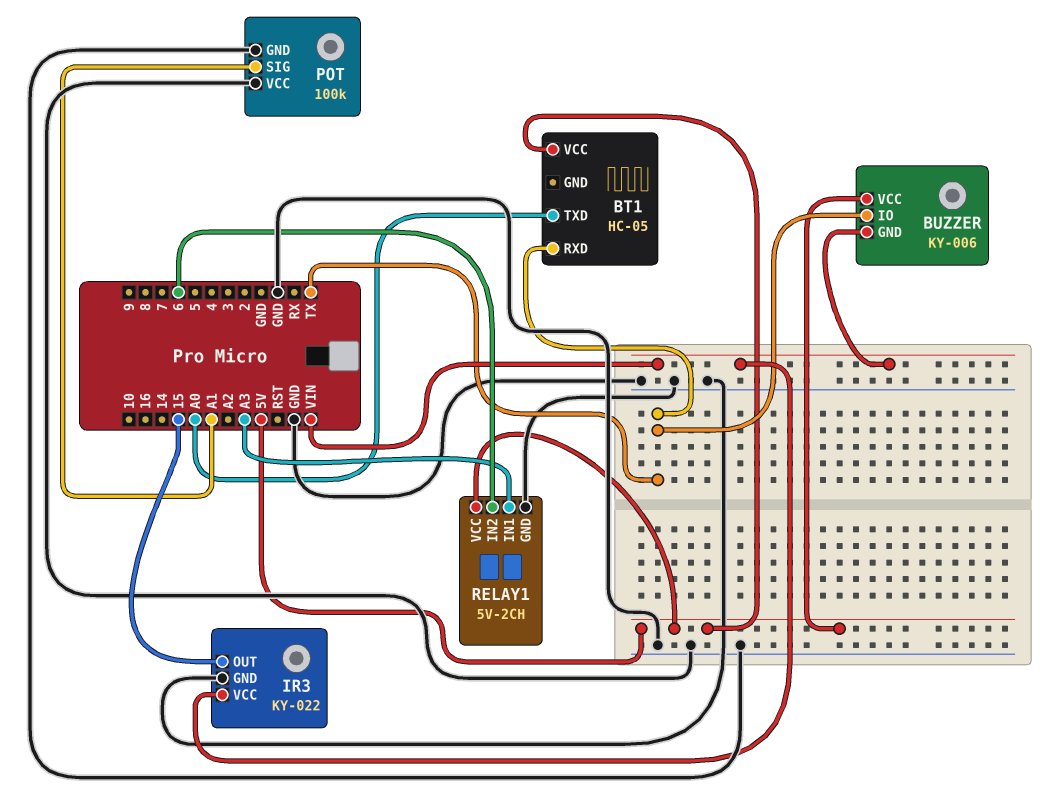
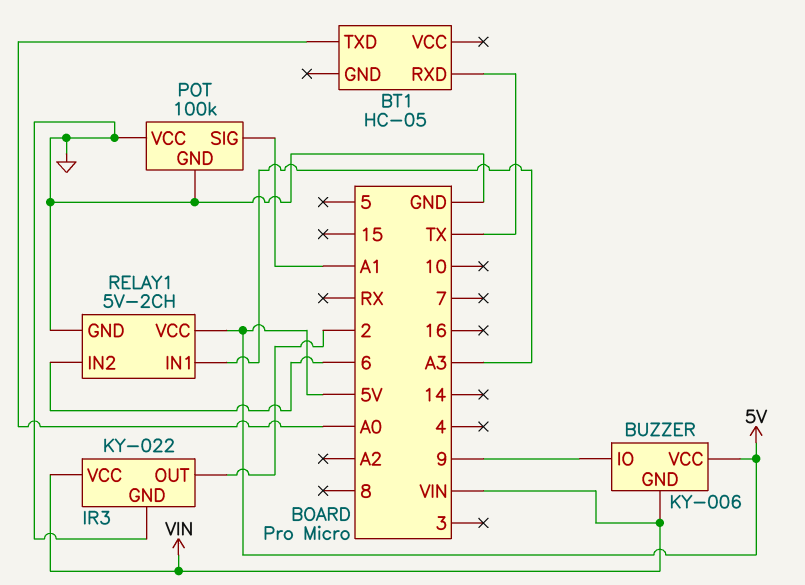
BT1 pin VCC: 5V -> none
BUZZER pin IO: TX -> 9
IR3 pin OUT: 15 -> 2

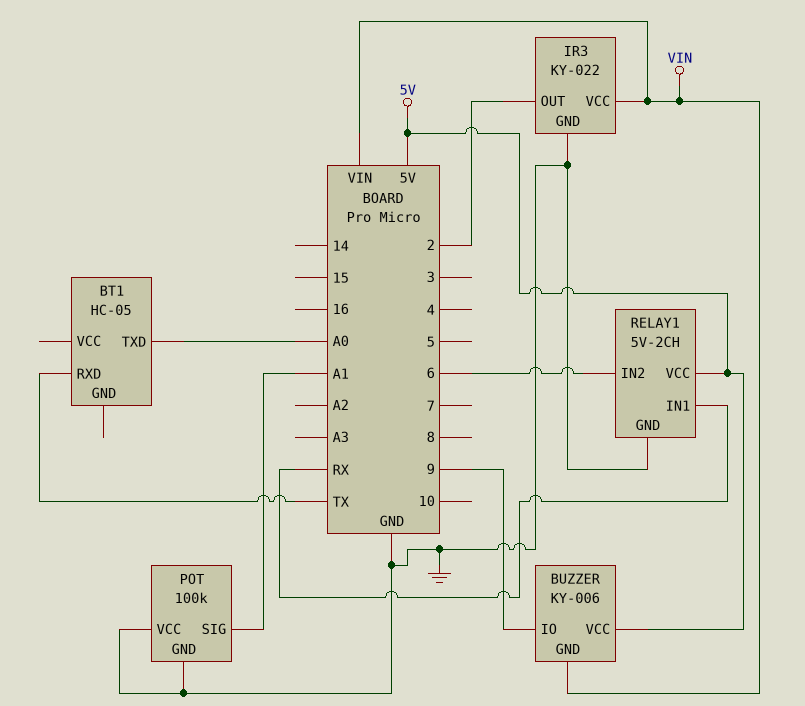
RELAY1 pin IN1: A3 -> RX

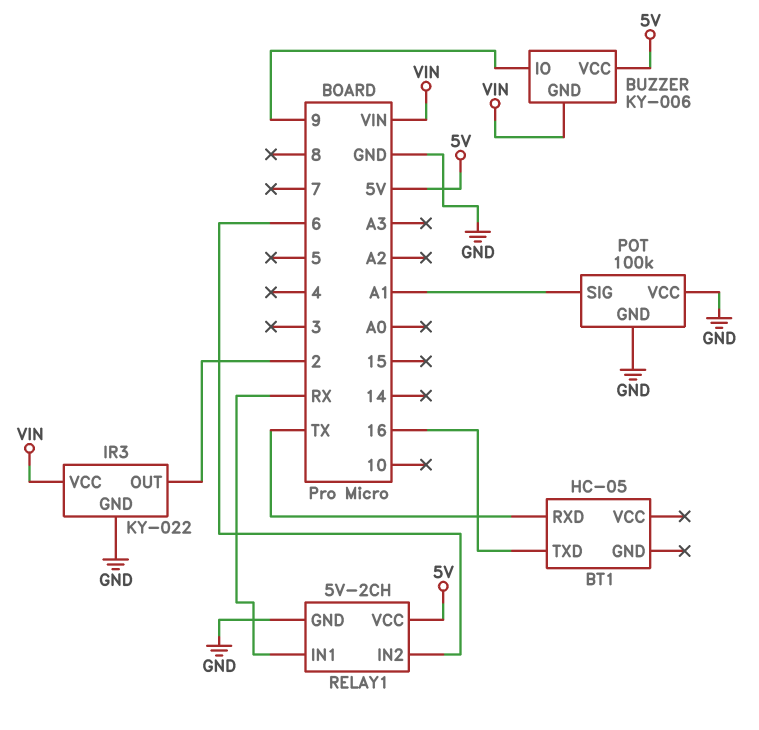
BT1 pin TXD: A0 -> 16

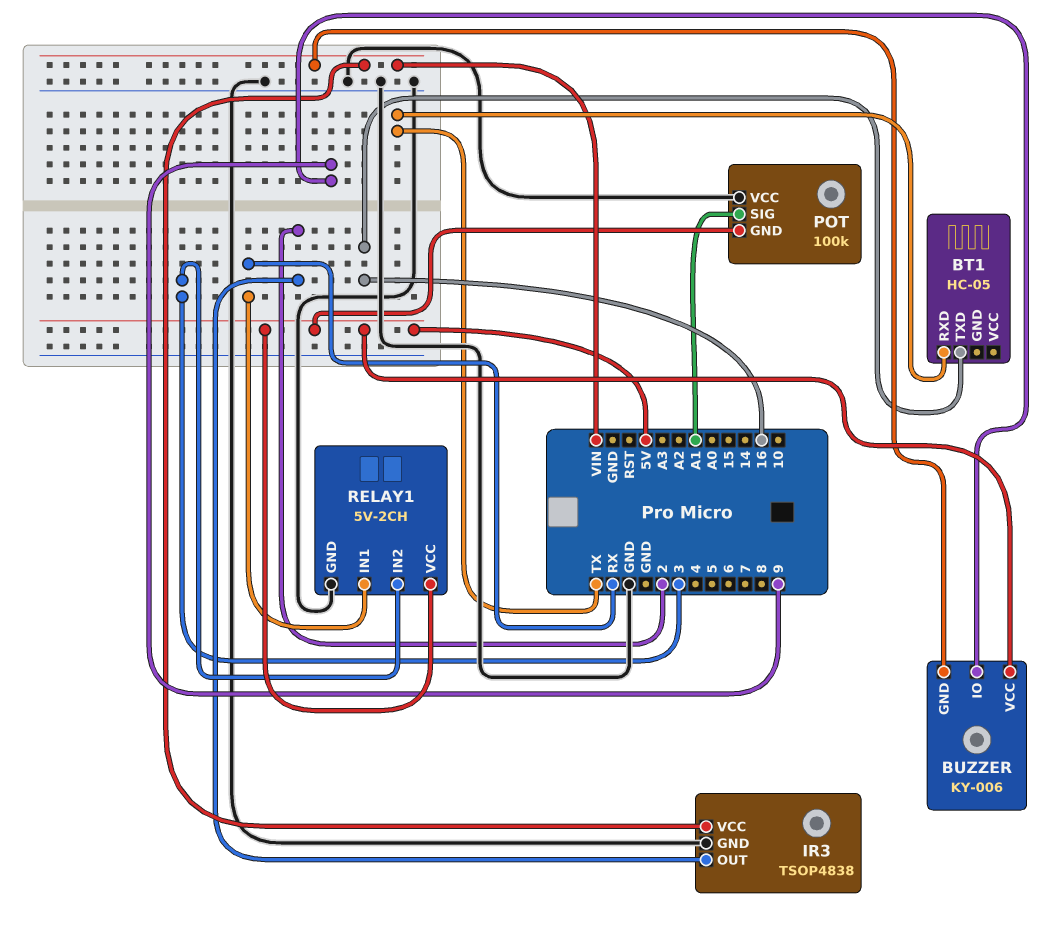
IR3: KY-022 -> TSOP4838
POT pin GND: GND -> 5V
RELAY1 pin IN2: 6 -> 3

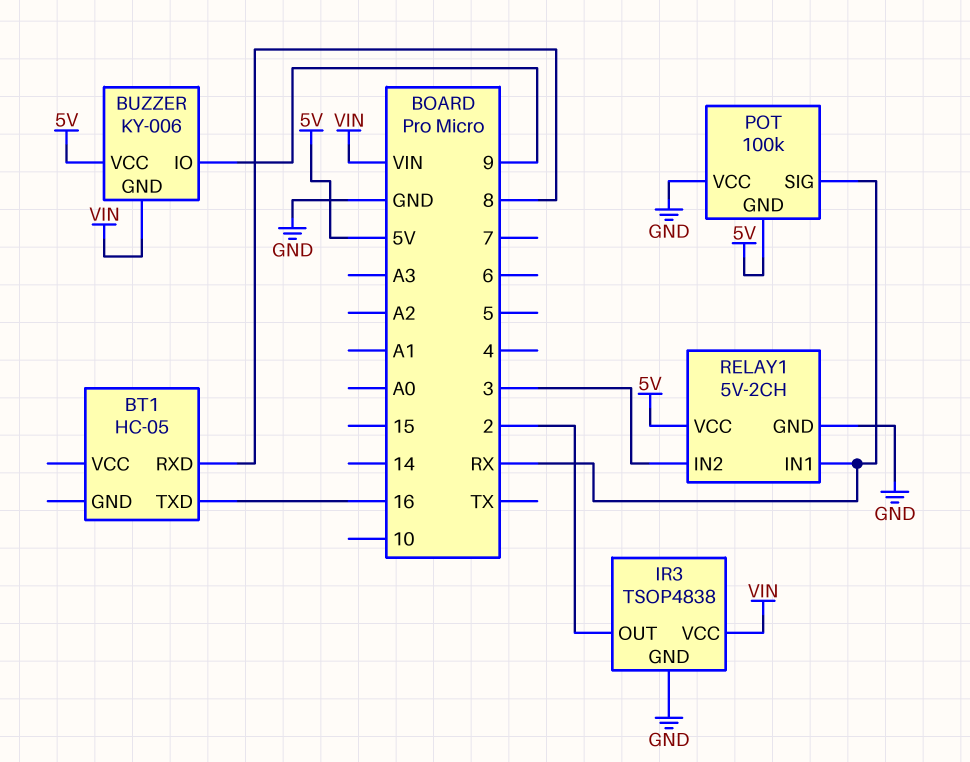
BT1 pin RXD: TX -> 8
POT pin SIG: A1 -> RX

